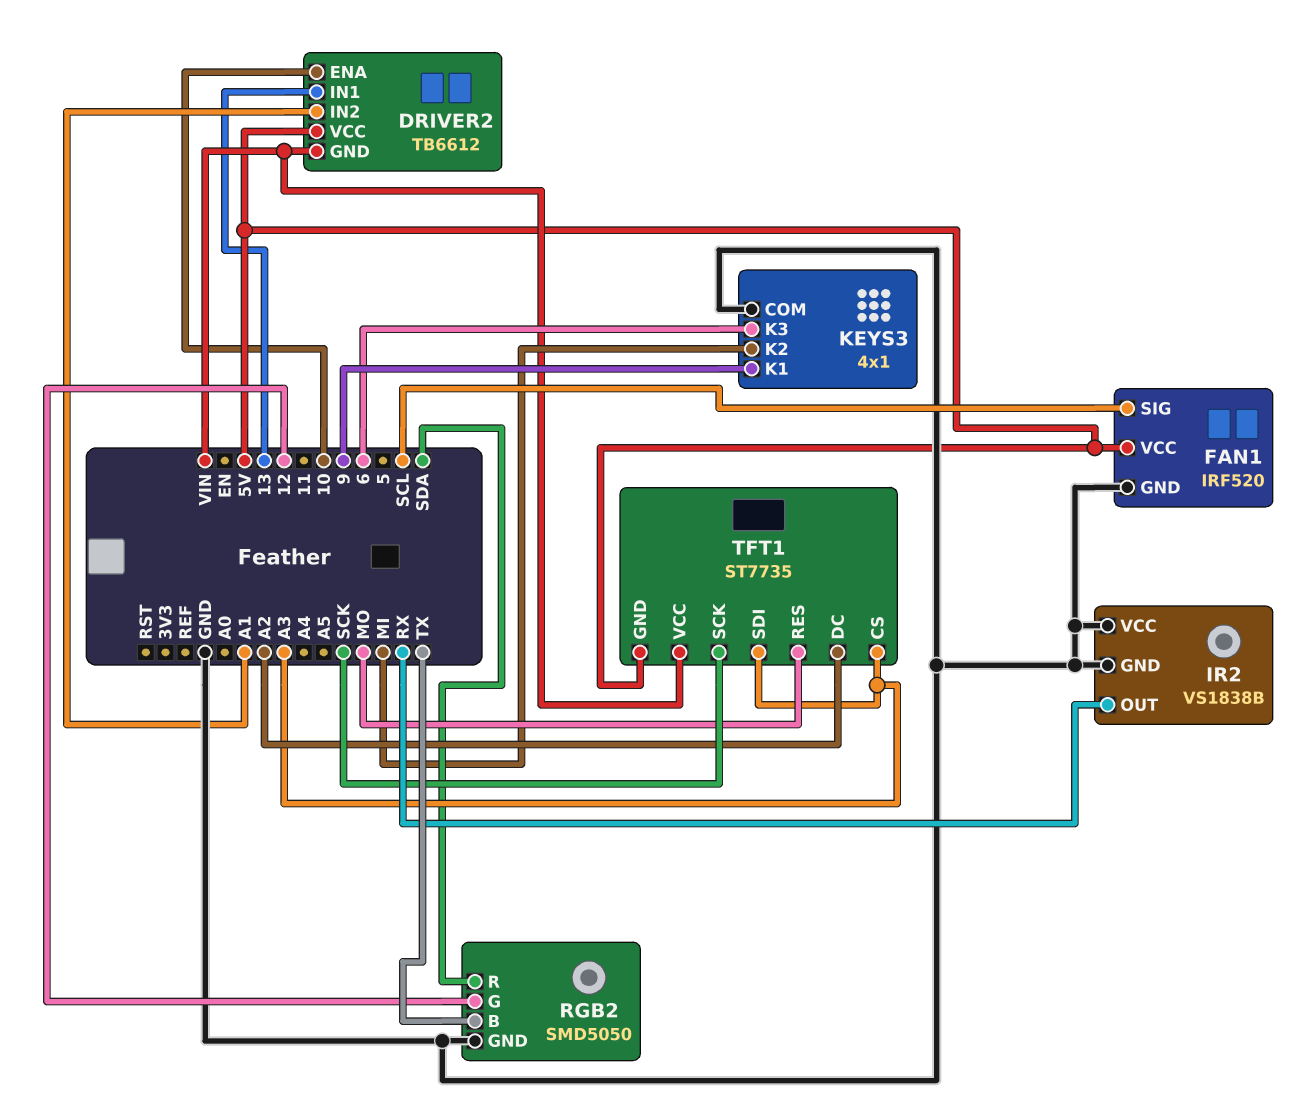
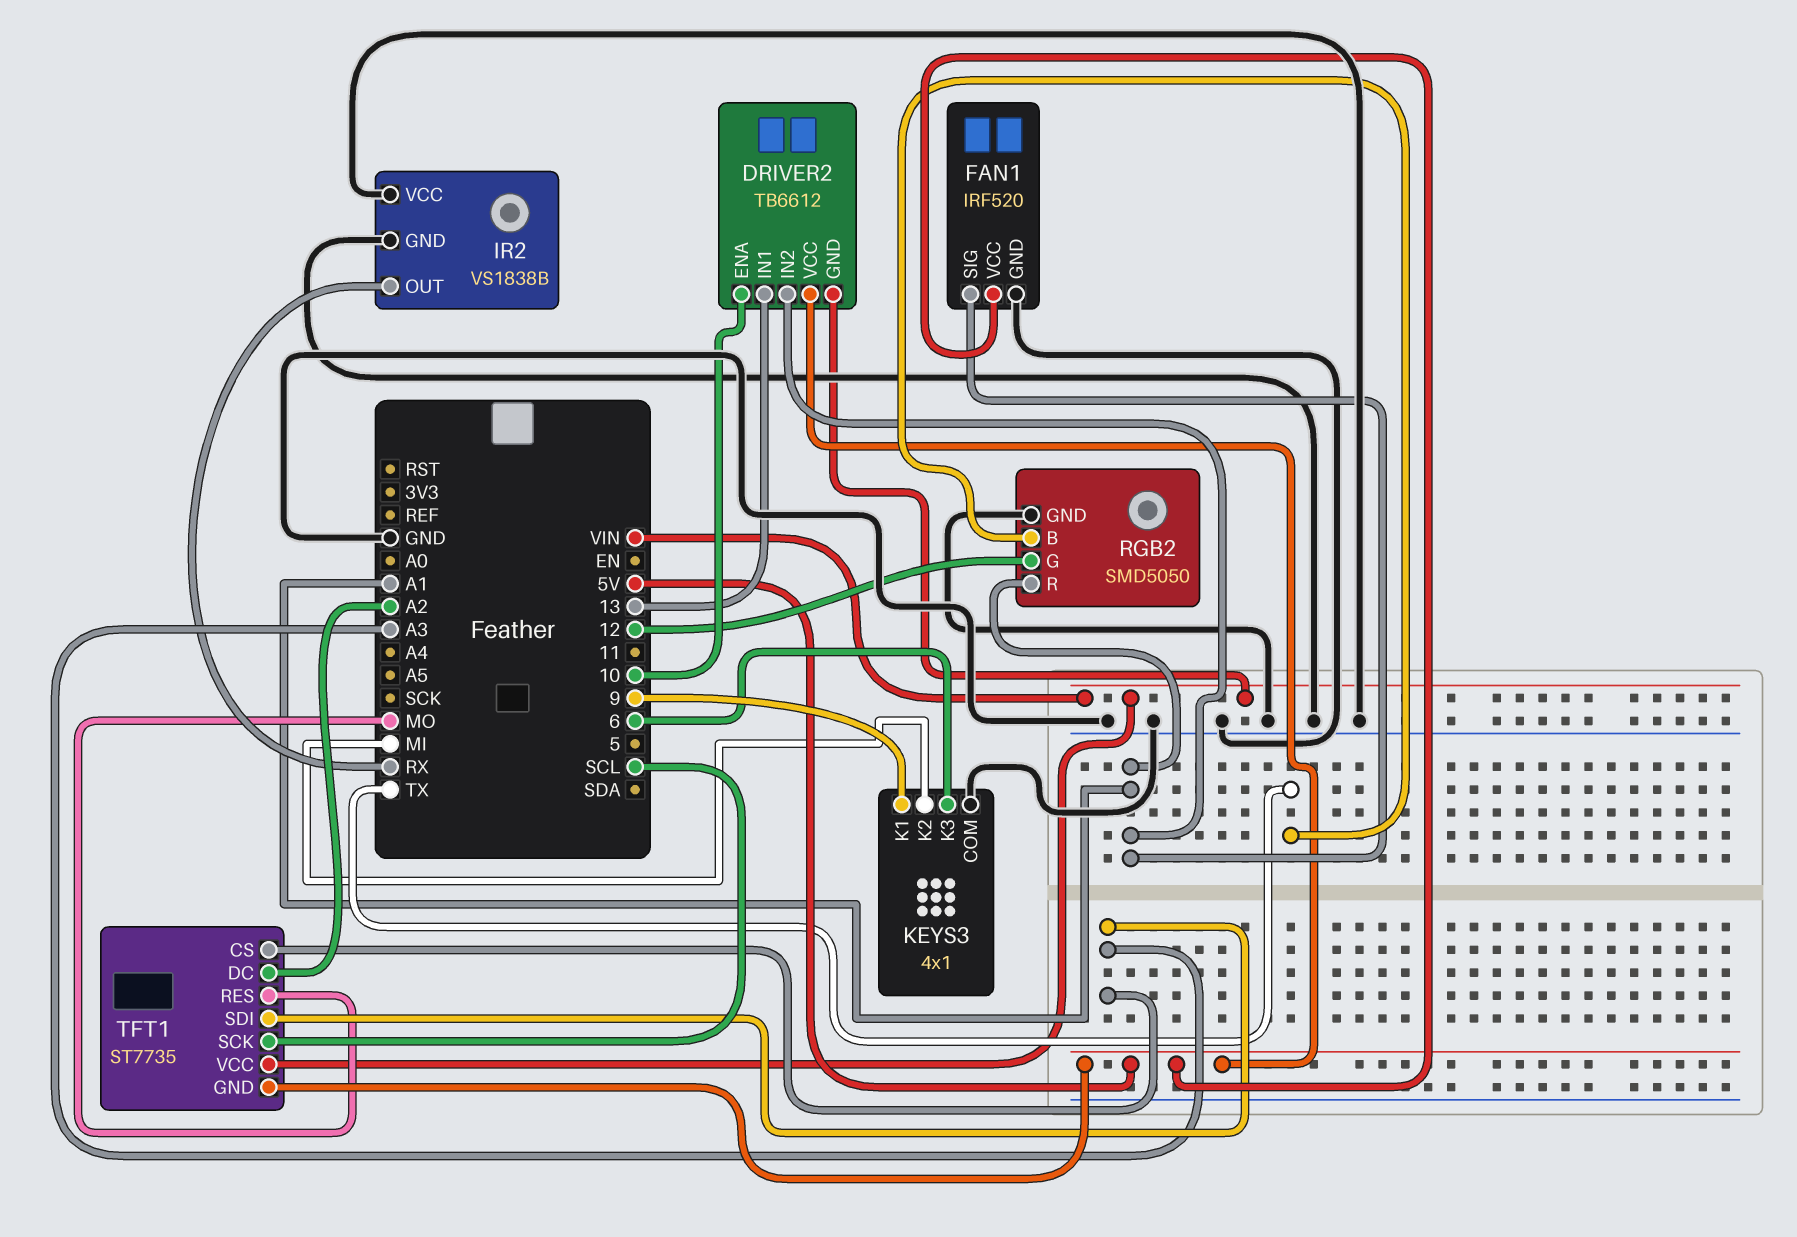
FAN1 pin SIG: SCL -> A1
RGB2 pin R: SDA -> A1
TFT1 pin SCK: SCK -> SCL

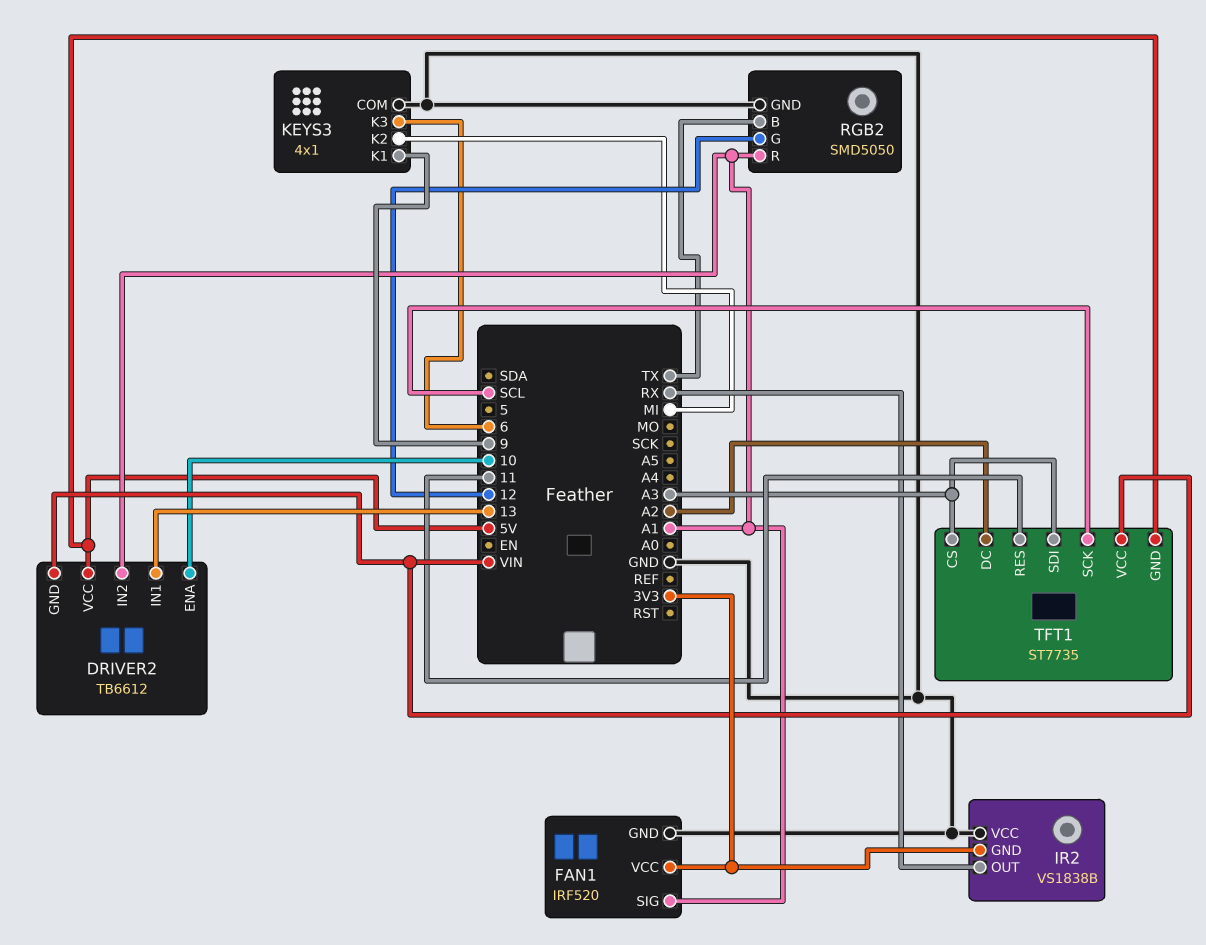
FAN1 pin VCC: 5V -> 3V3
IR2 pin GND: GND -> 3V3
TFT1 pin RES: MO -> 11

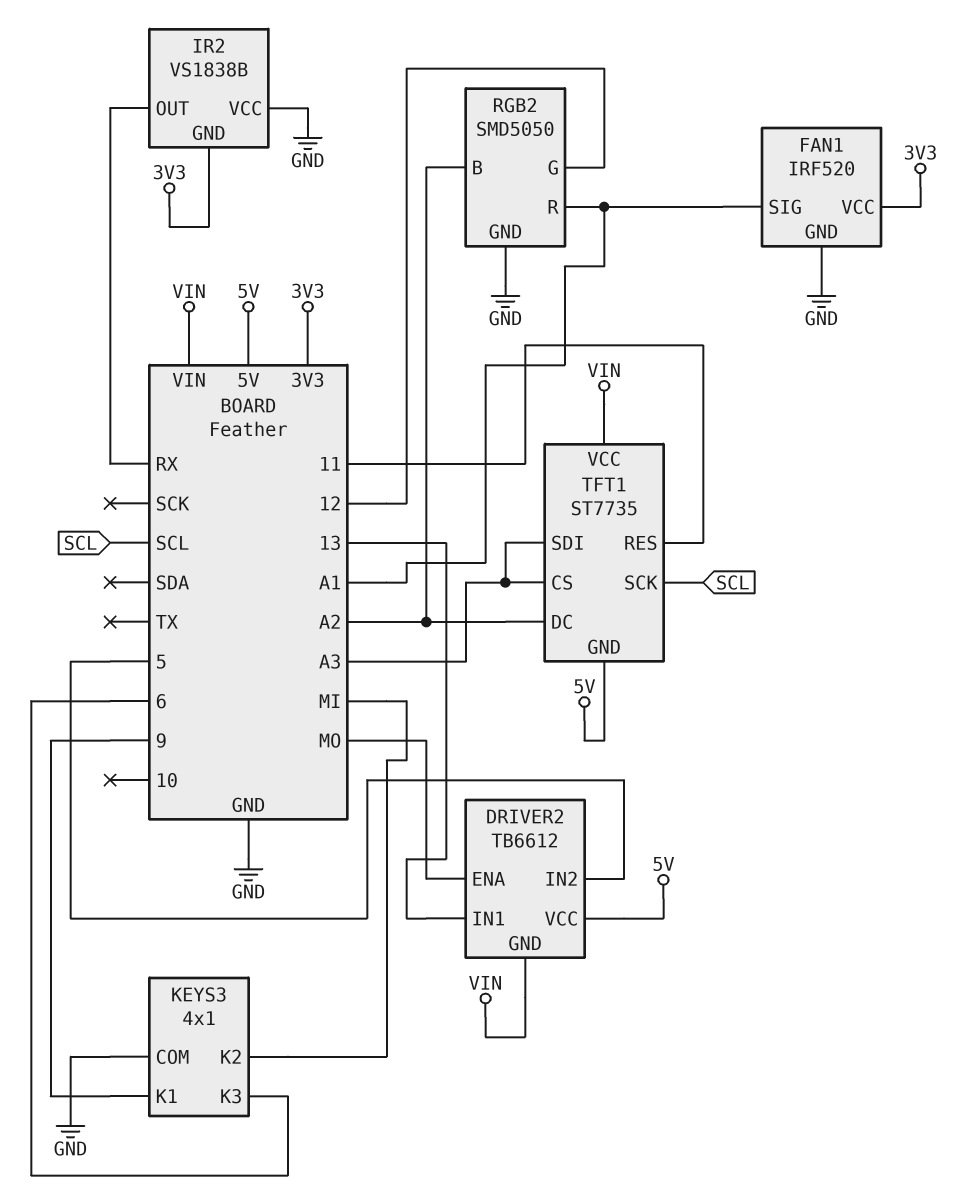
DRIVER2 pin ENA: 10 -> MO
DRIVER2 pin IN2: A1 -> 5
RGB2 pin B: TX -> A2

